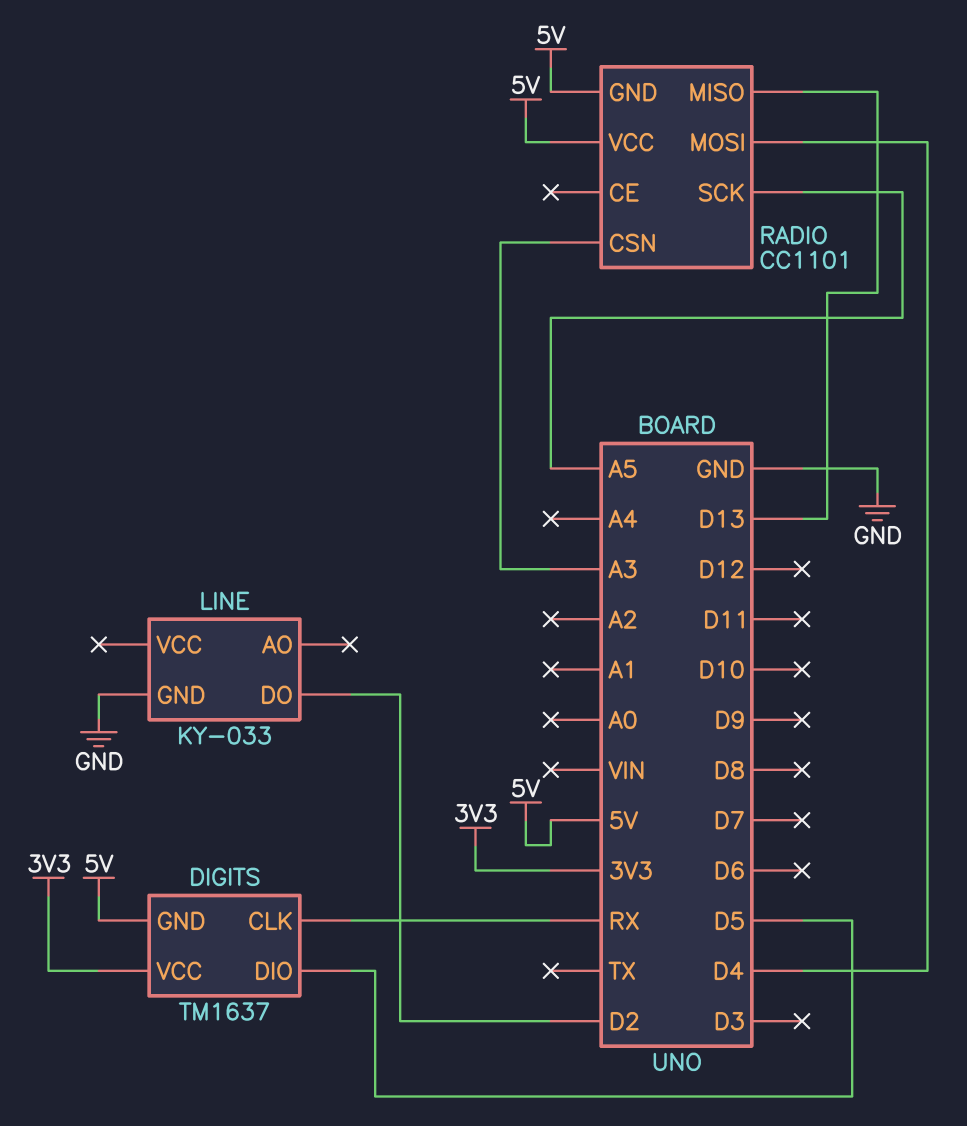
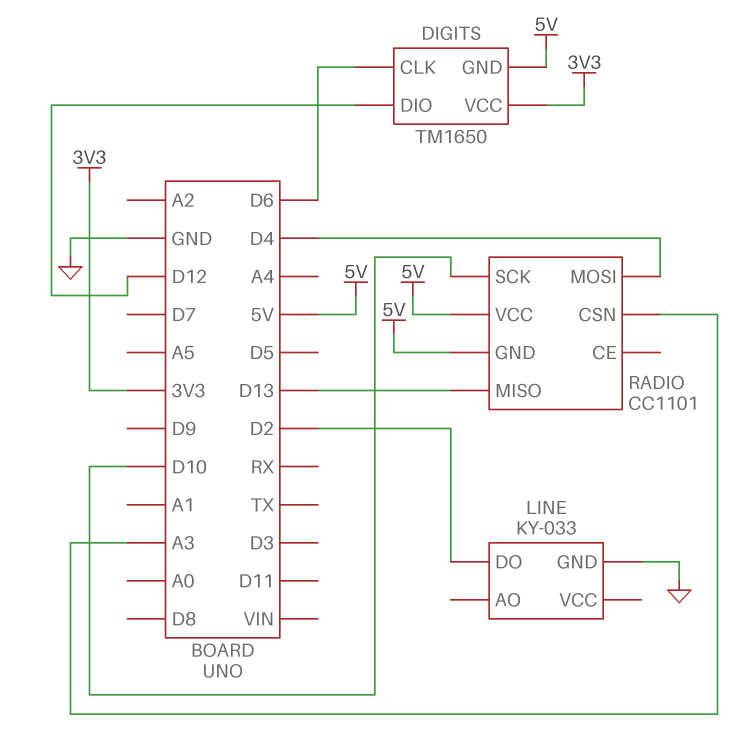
DIGITS: TM1637 -> TM1650
DIGITS pin CLK: RX -> D6
DIGITS pin DIO: D5 -> D12
RADIO pin SCK: A5 -> D10

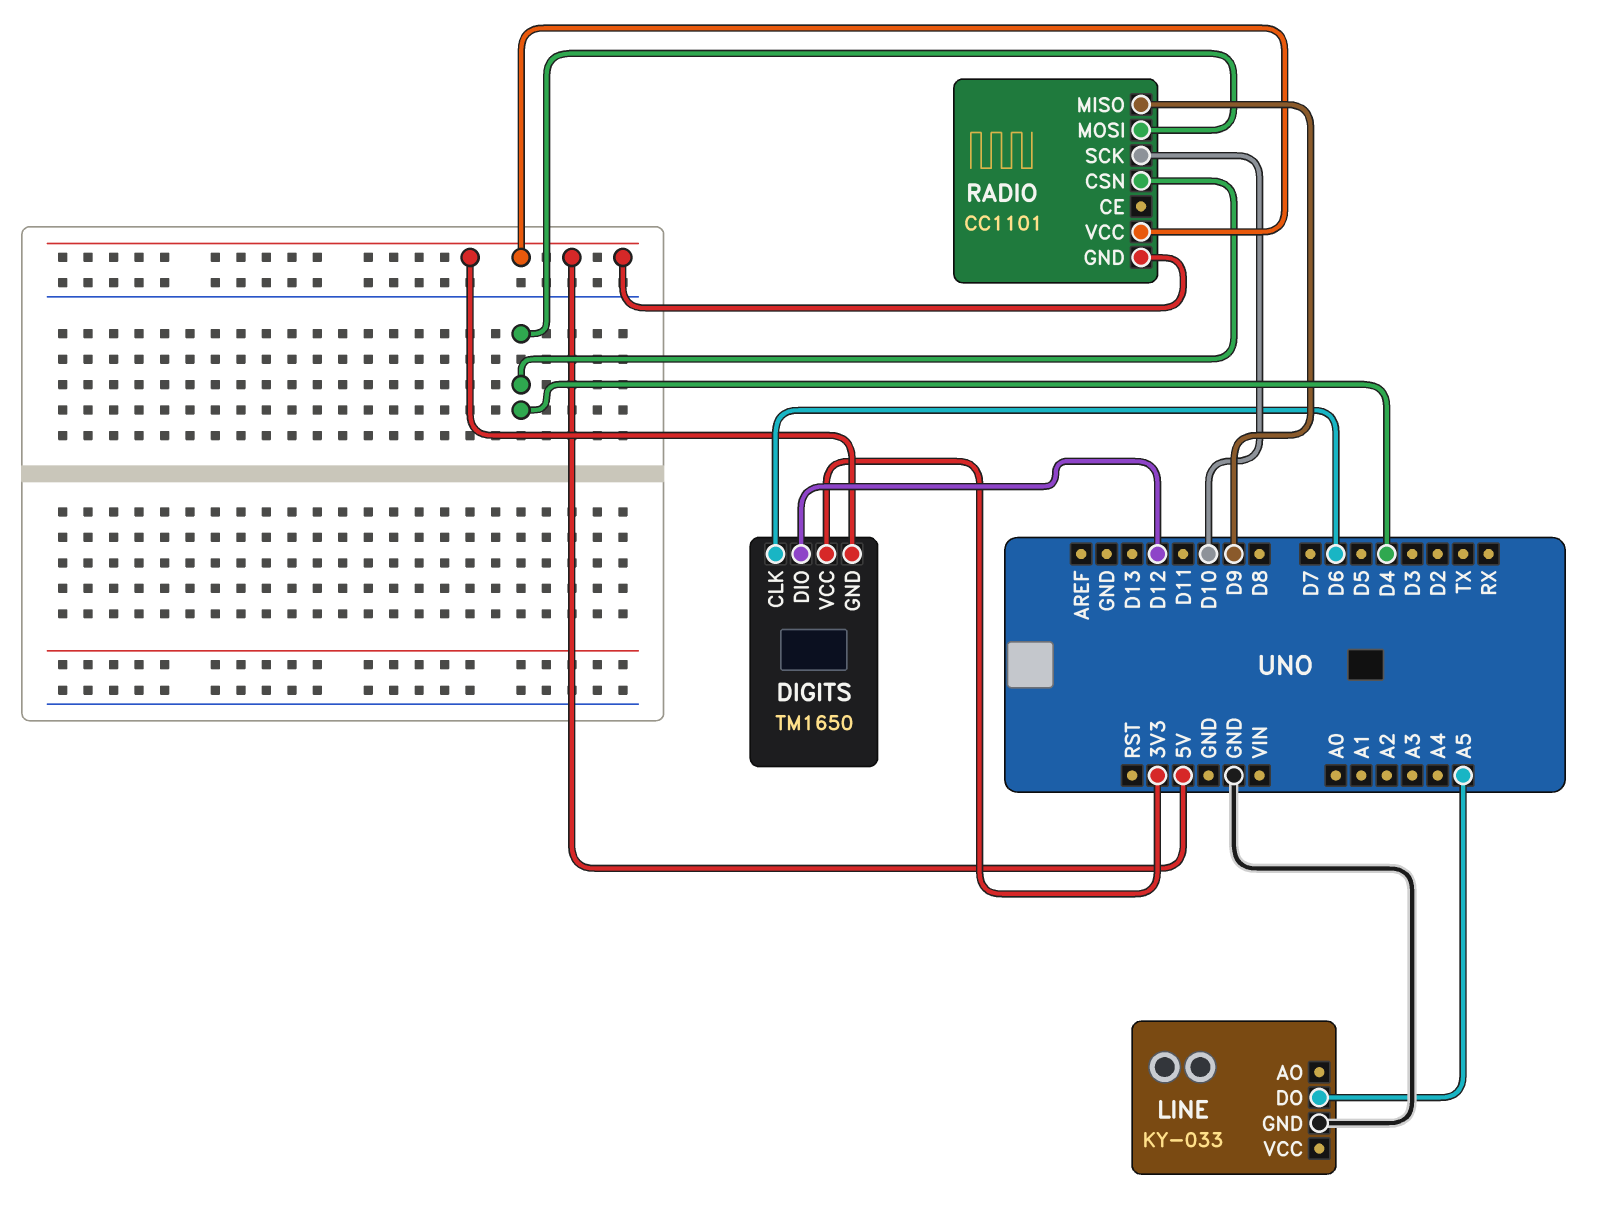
LINE pin DO: D2 -> A5
RADIO pin CSN: A3 -> D4
RADIO pin MISO: D13 -> D9

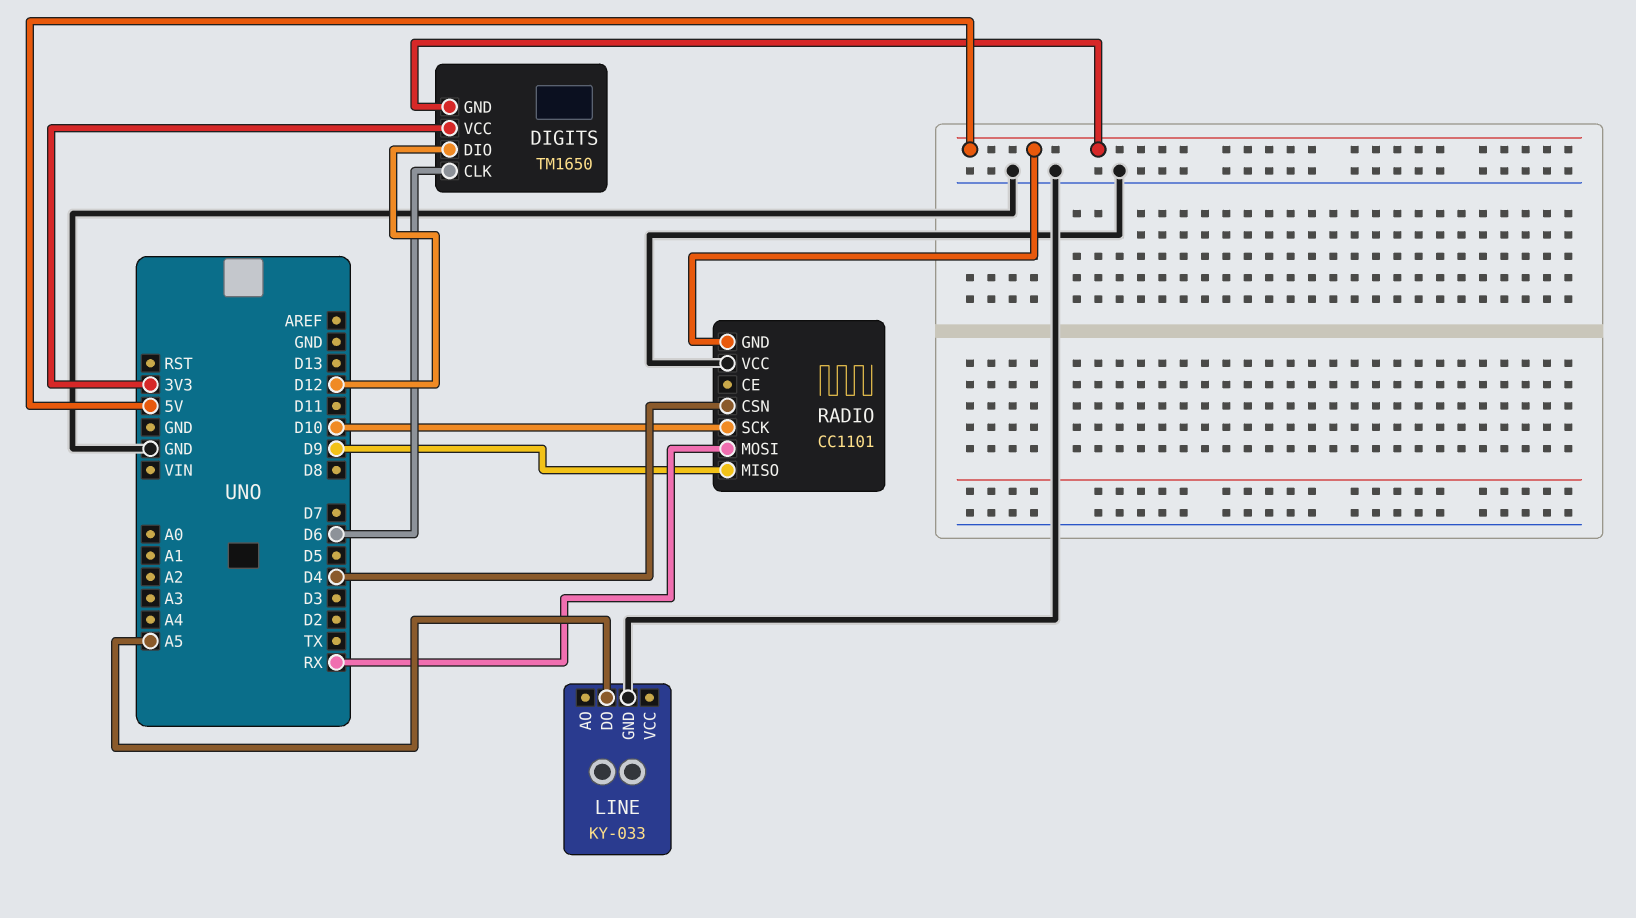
RADIO pin MOSI: D4 -> RX
RADIO pin VCC: 5V -> GND

